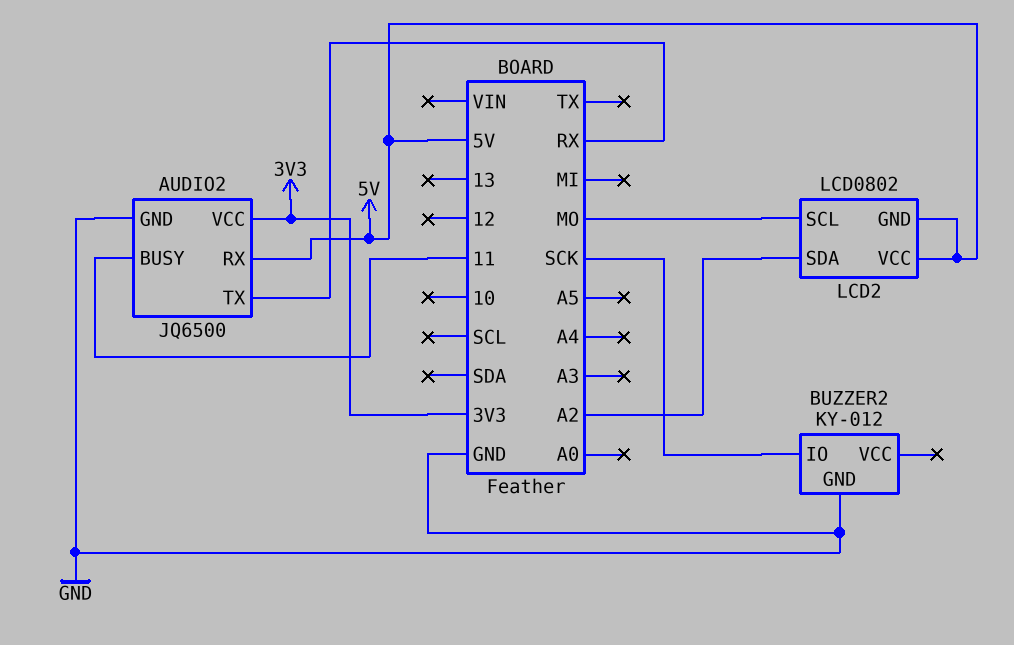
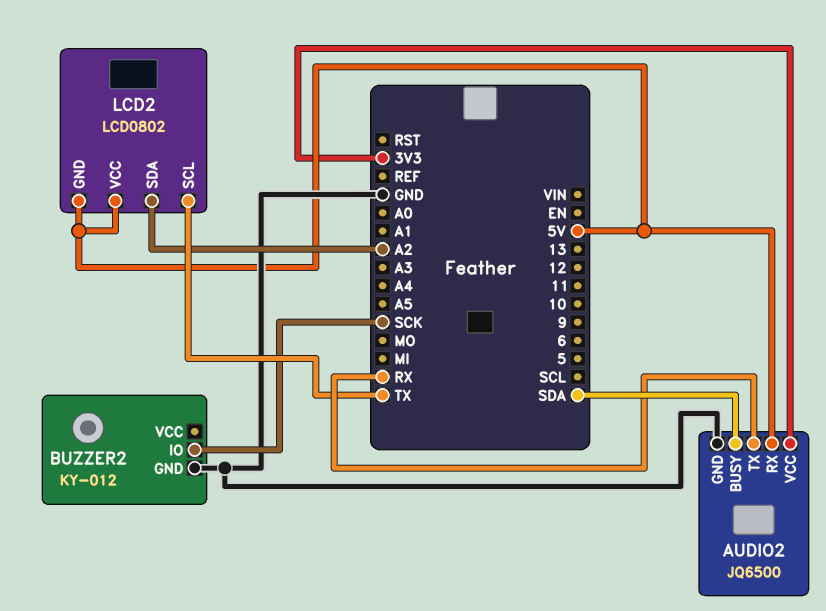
AUDIO2 pin BUSY: 11 -> SDA
LCD2 pin SCL: MO -> TX

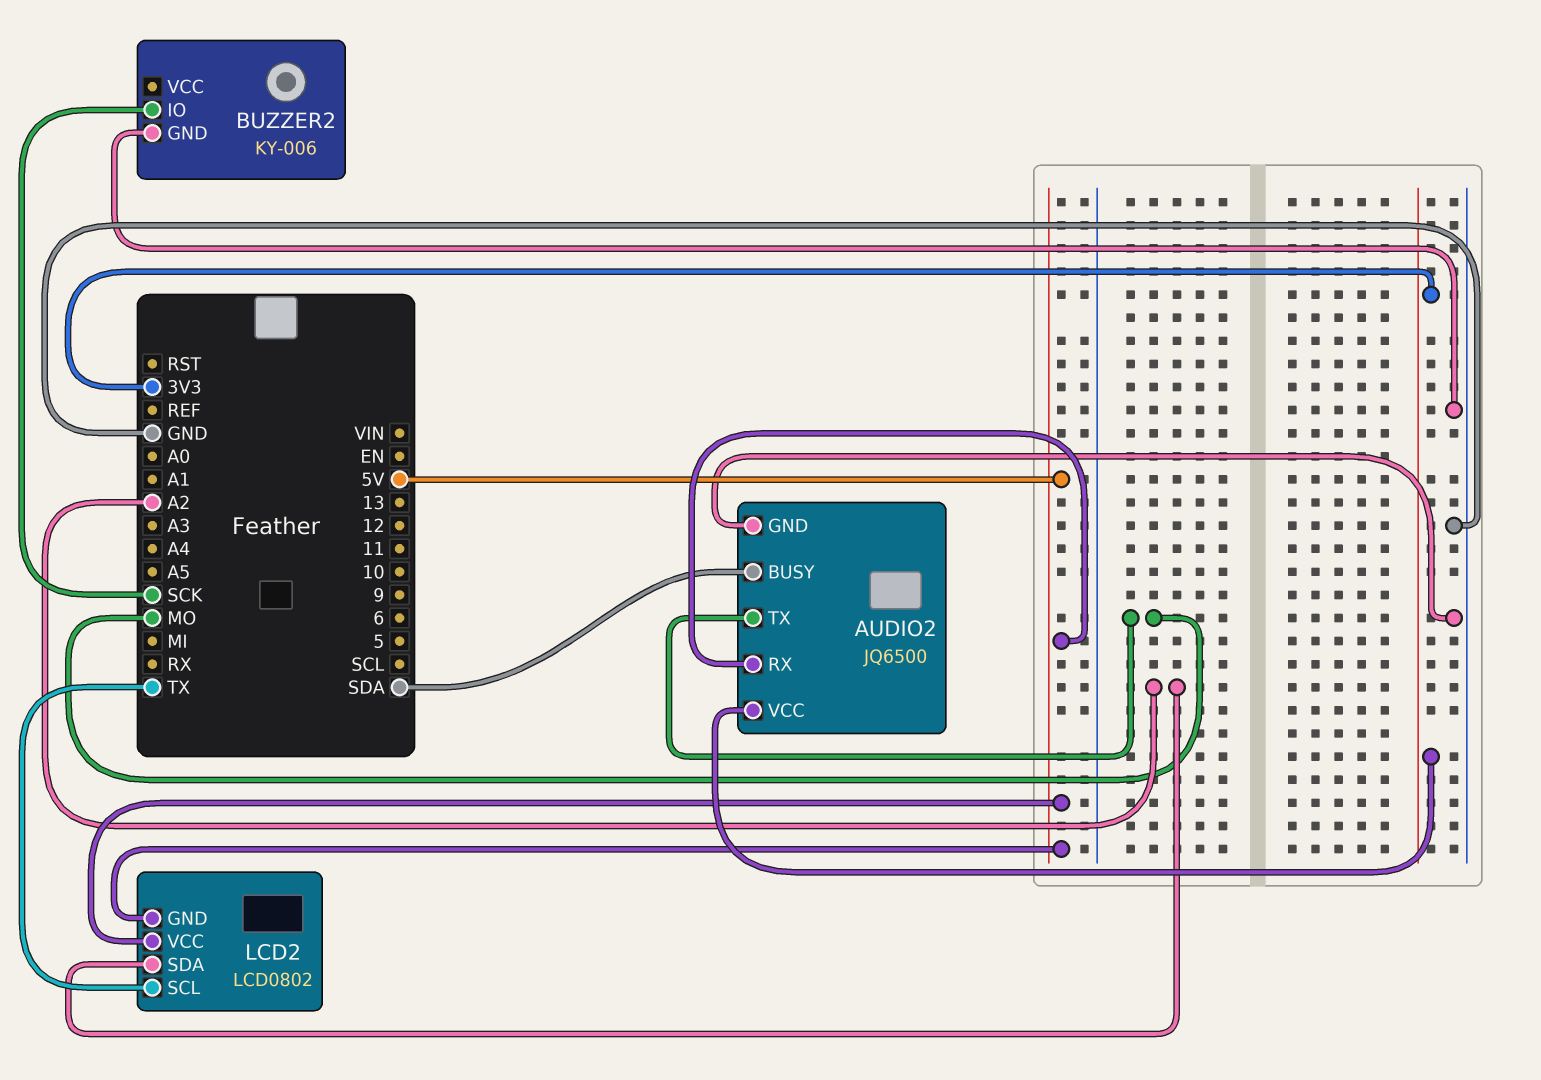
AUDIO2 pin TX: RX -> MO
BUZZER2: KY-012 -> KY-006

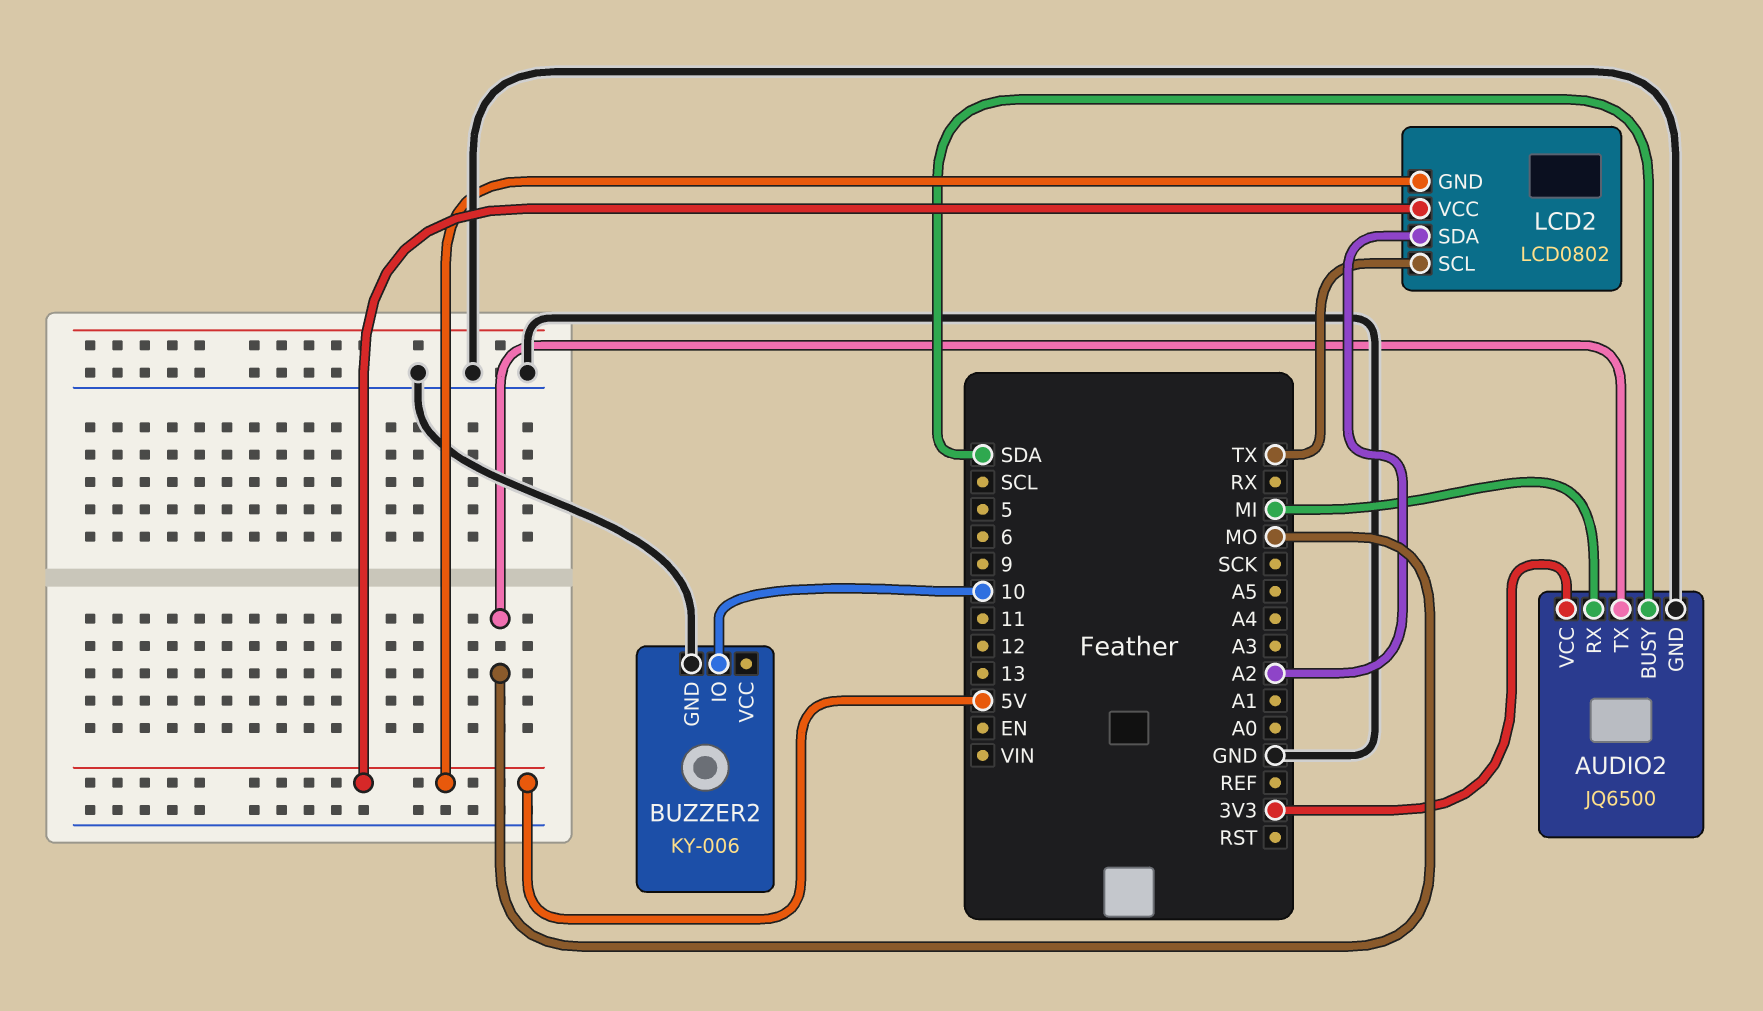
AUDIO2 pin RX: 5V -> MI
BUZZER2 pin IO: SCK -> 10

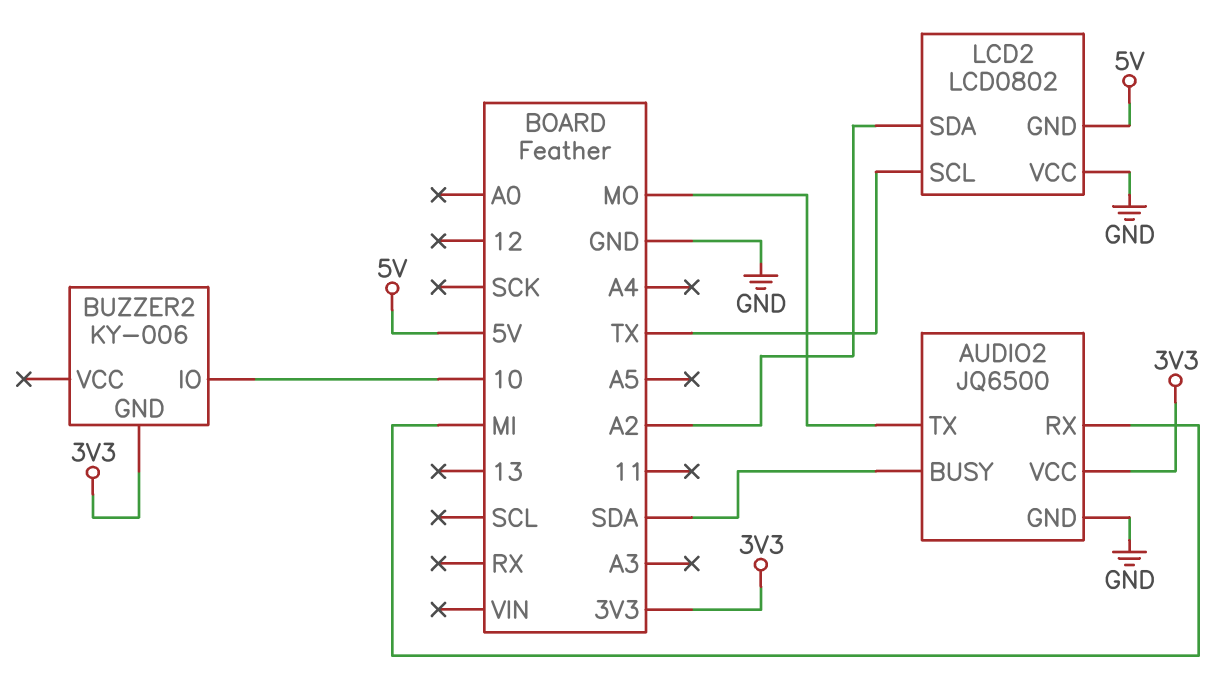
BUZZER2 pin GND: GND -> 3V3
LCD2 pin VCC: 5V -> GND

